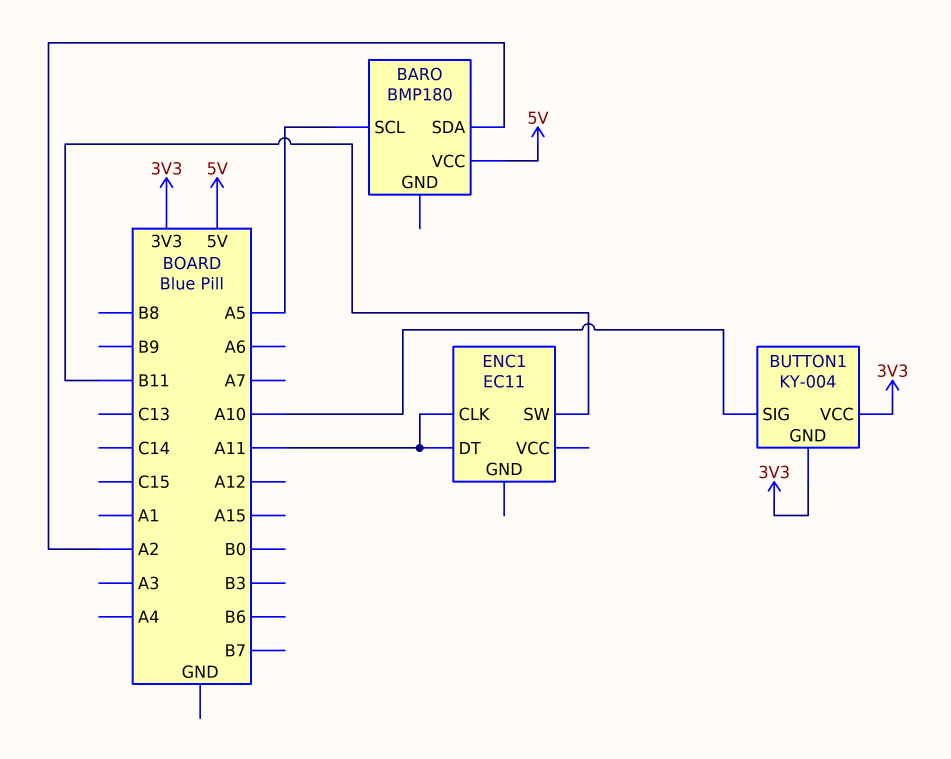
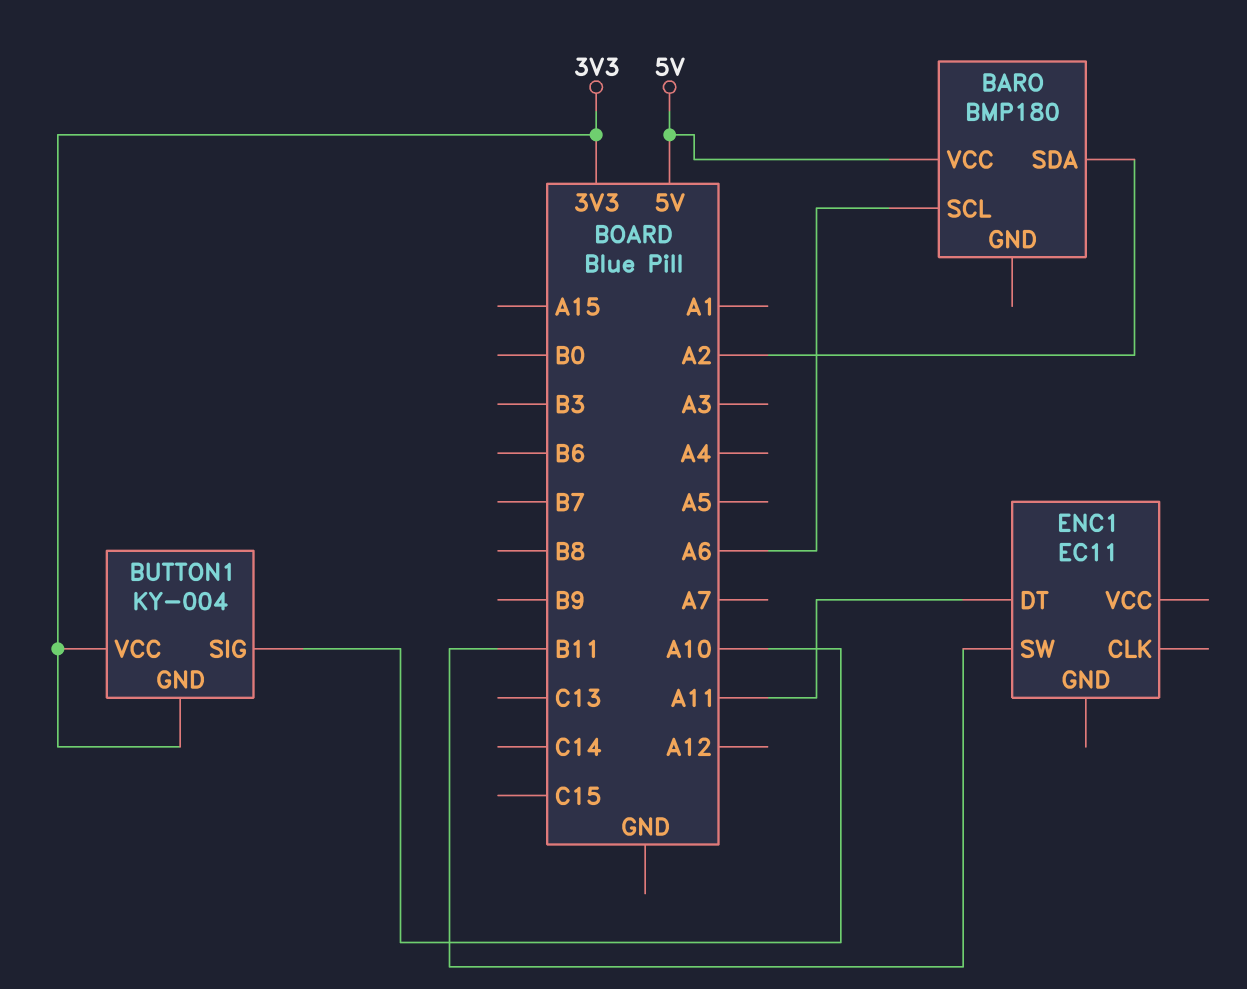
BARO pin SCL: A5 -> A6
ENC1 pin CLK: A11 -> none

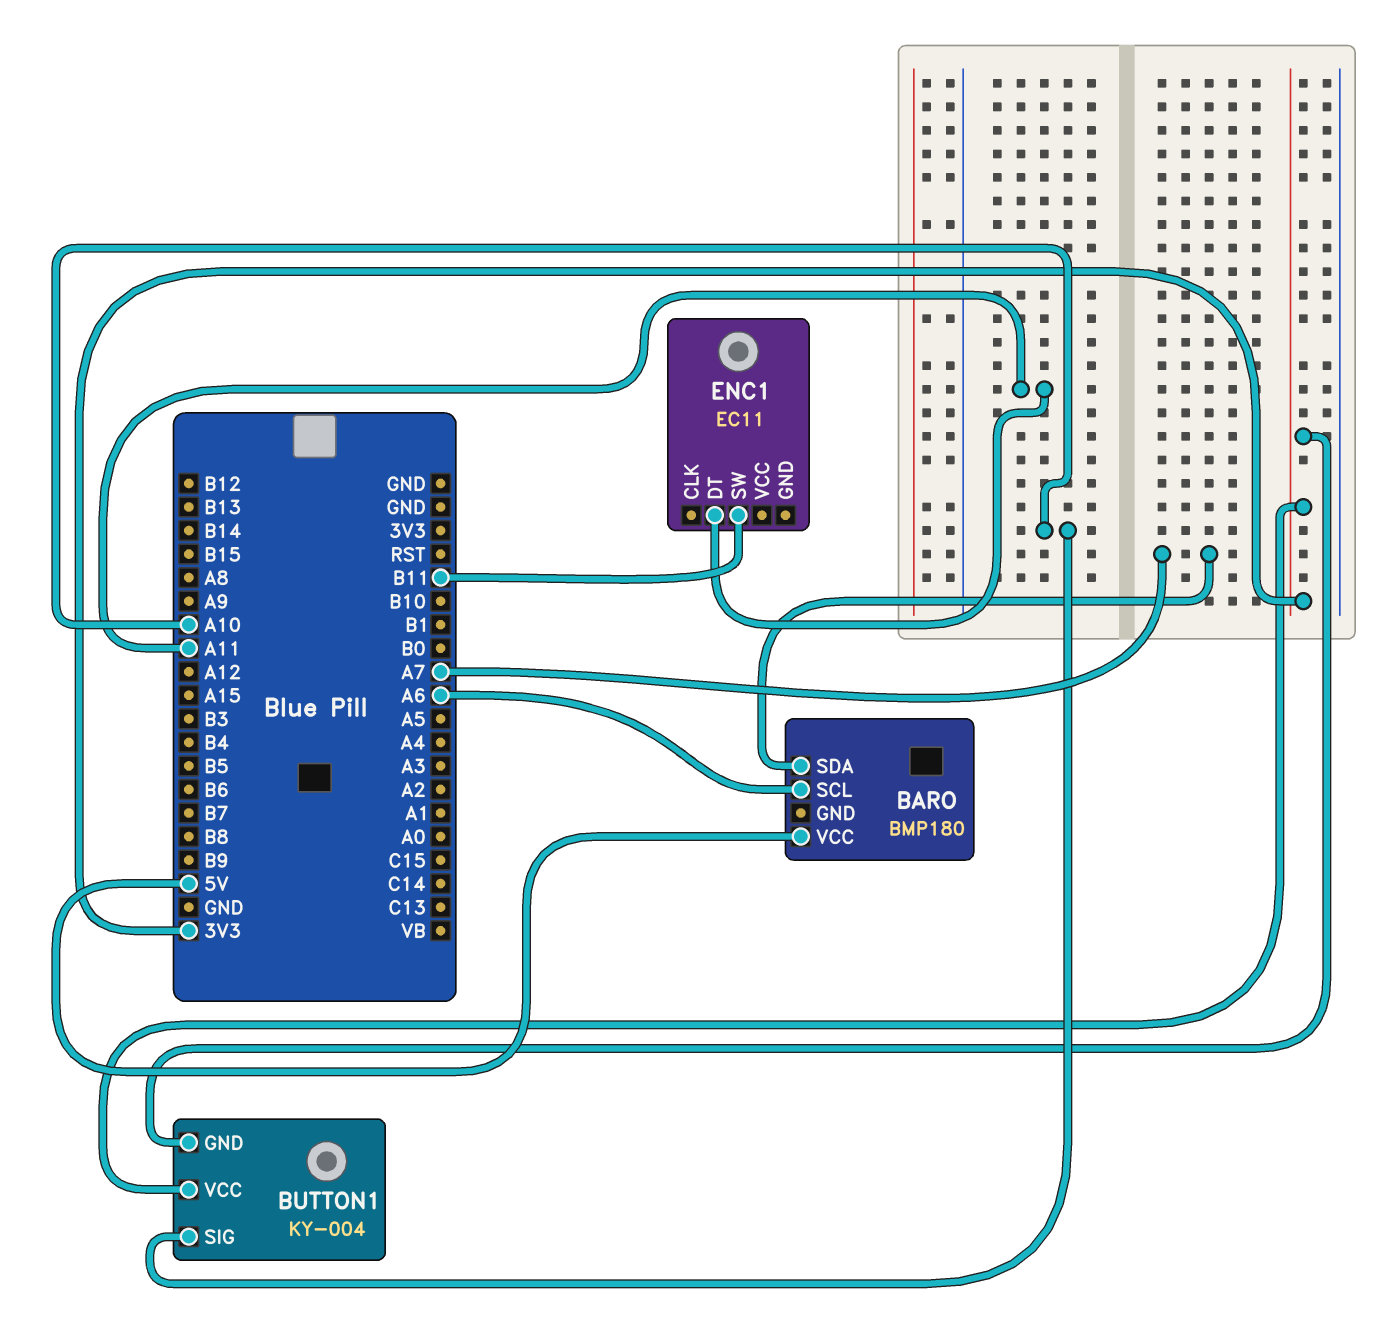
BARO pin SDA: A2 -> A7

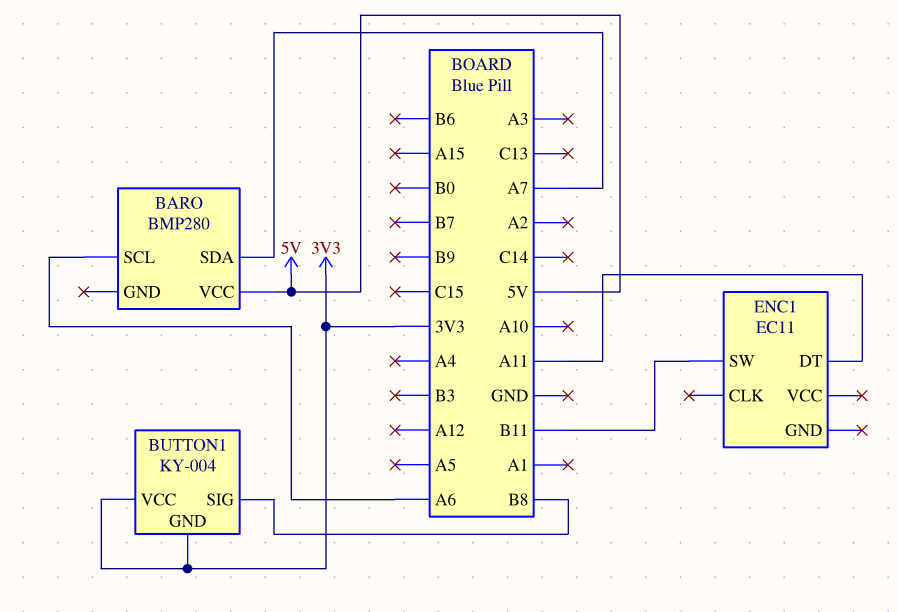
BARO: BMP180 -> BMP280
BUTTON1 pin SIG: A10 -> B8

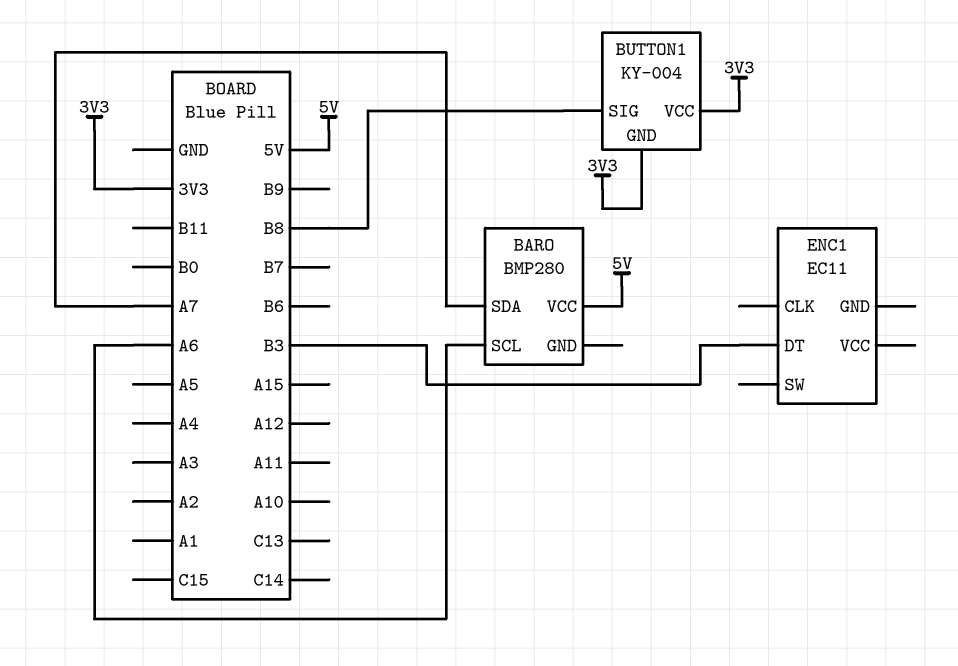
ENC1 pin DT: A11 -> B3
ENC1 pin SW: B11 -> none

